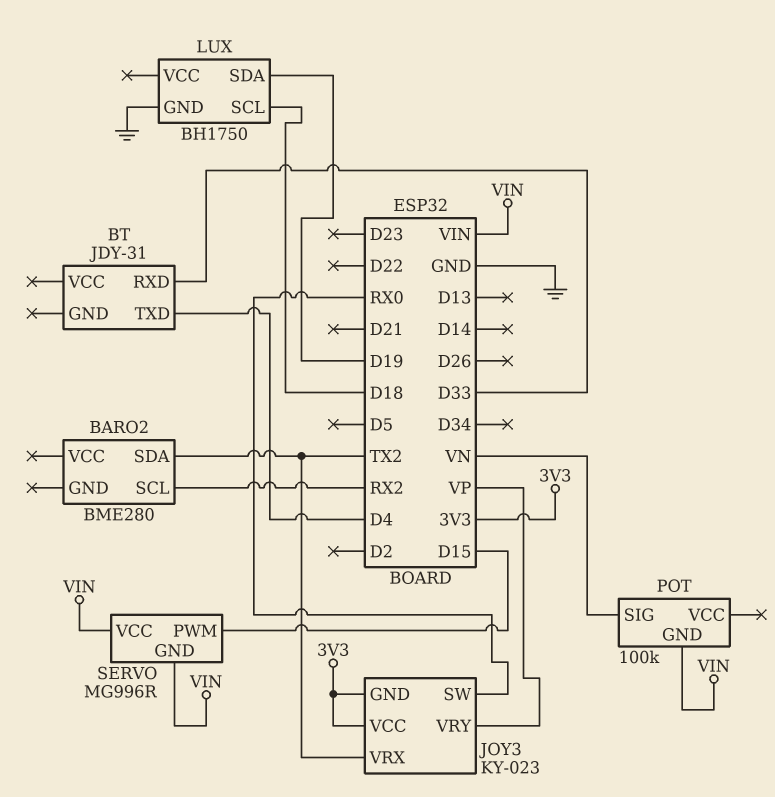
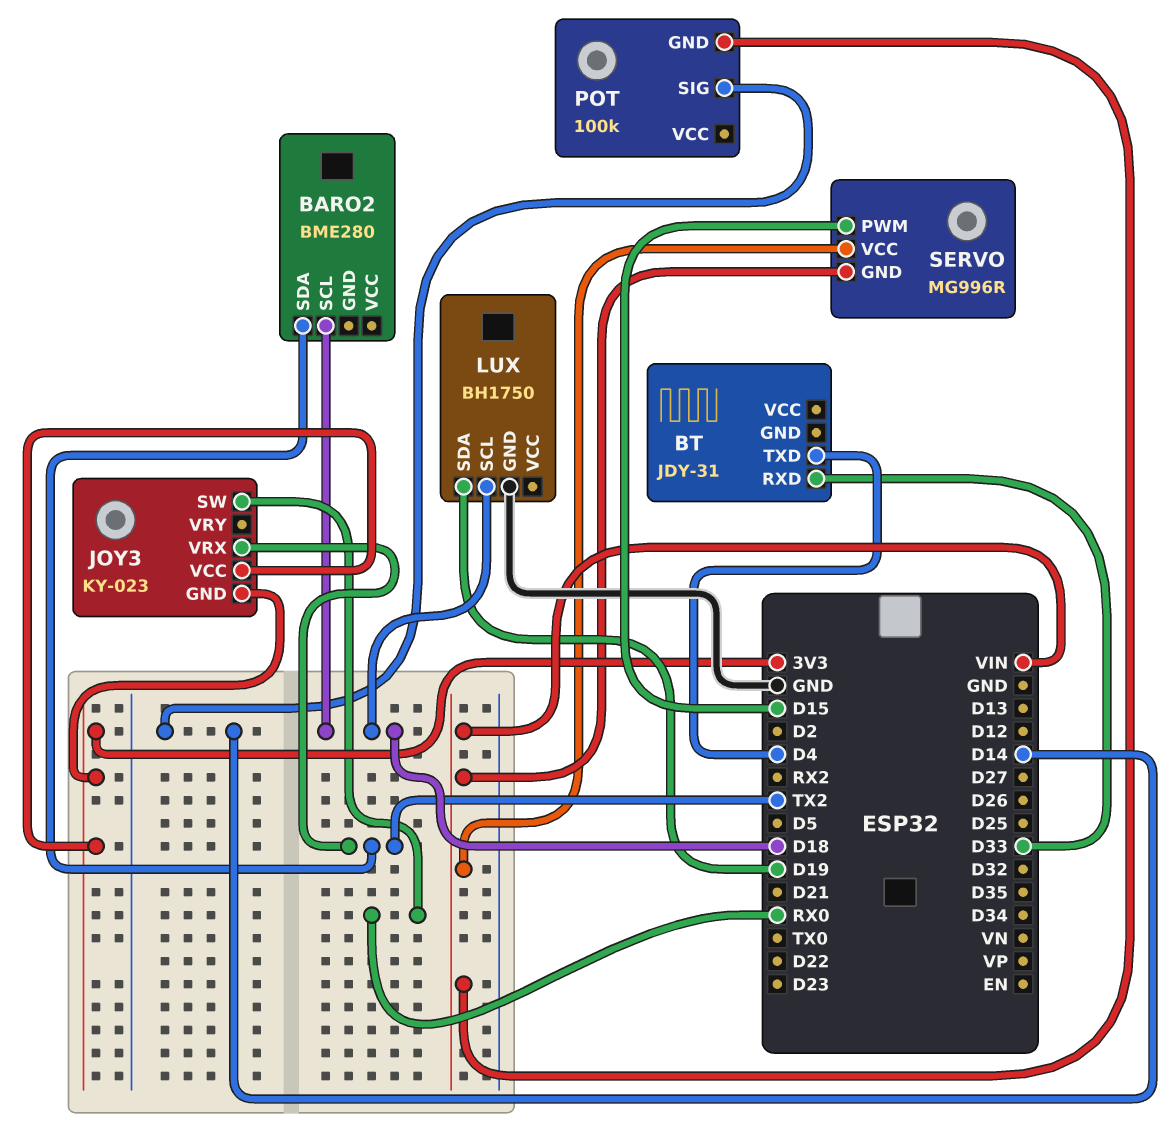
BARO2 pin SCL: RX2 -> D18
JOY3 pin VRY: VP -> none
POT pin SIG: VN -> D14

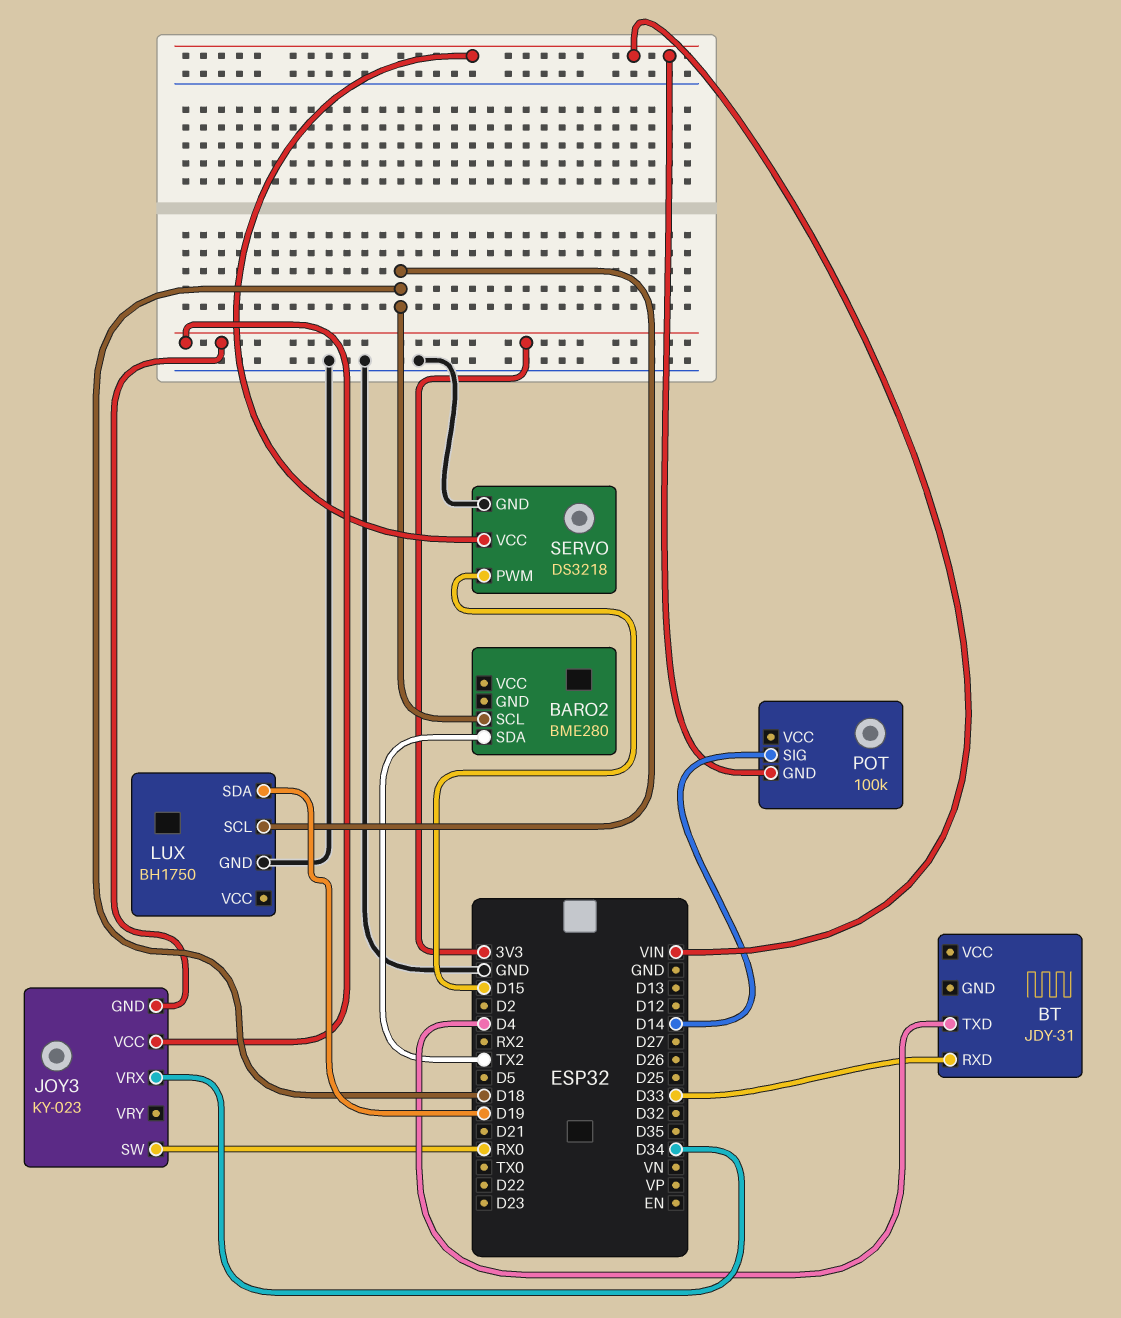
JOY3 pin VRX: TX2 -> D34
SERVO: MG996R -> DS3218
SERVO pin GND: VIN -> GND

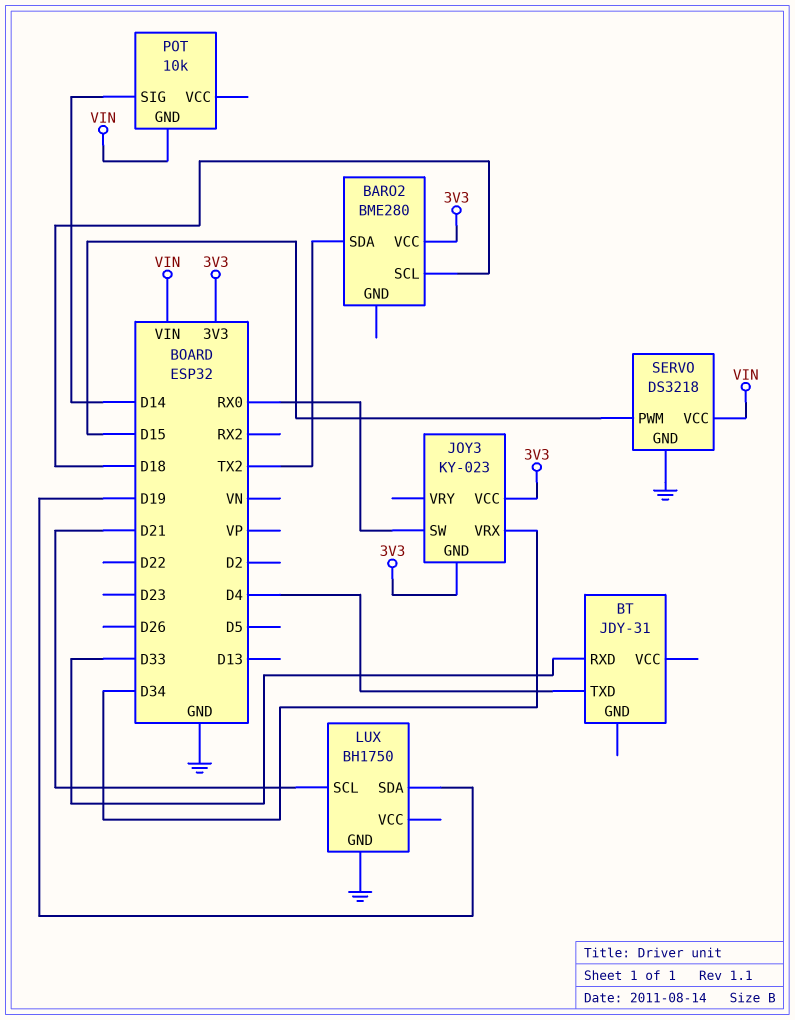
BARO2 pin VCC: none -> 3V3
LUX pin SCL: D18 -> D21
POT: 100k -> 10k

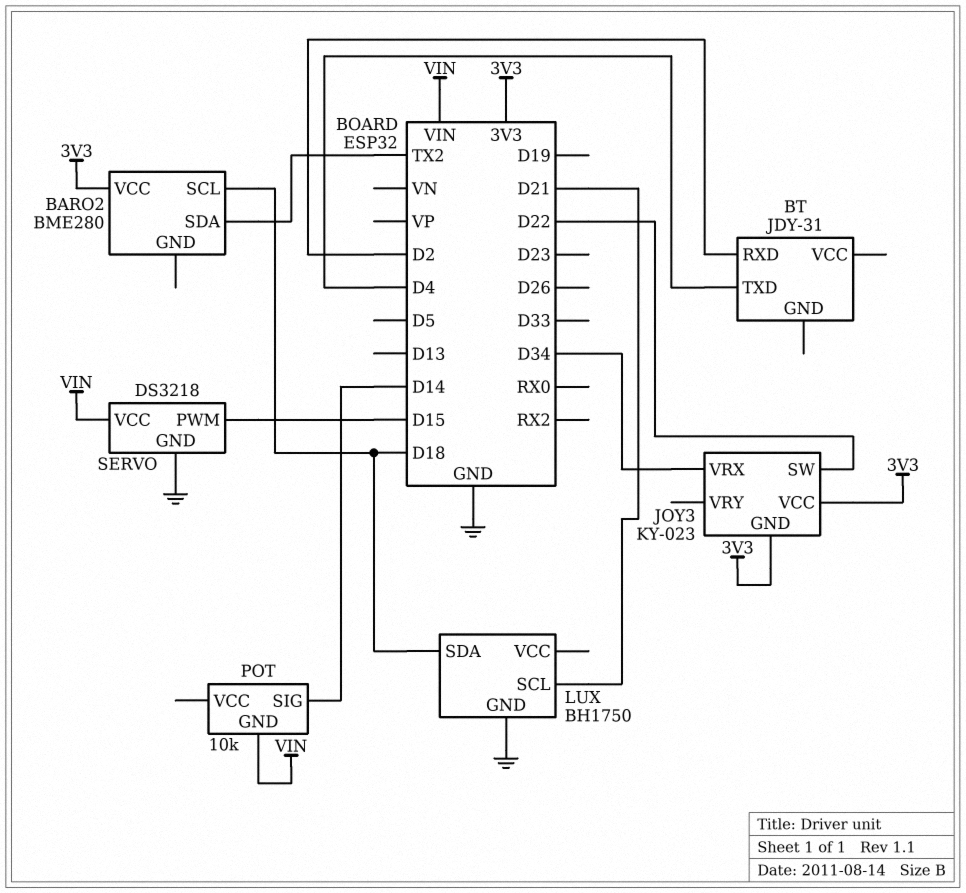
BT pin RXD: D33 -> D2
JOY3 pin SW: RX0 -> D22
LUX pin SDA: D19 -> D18

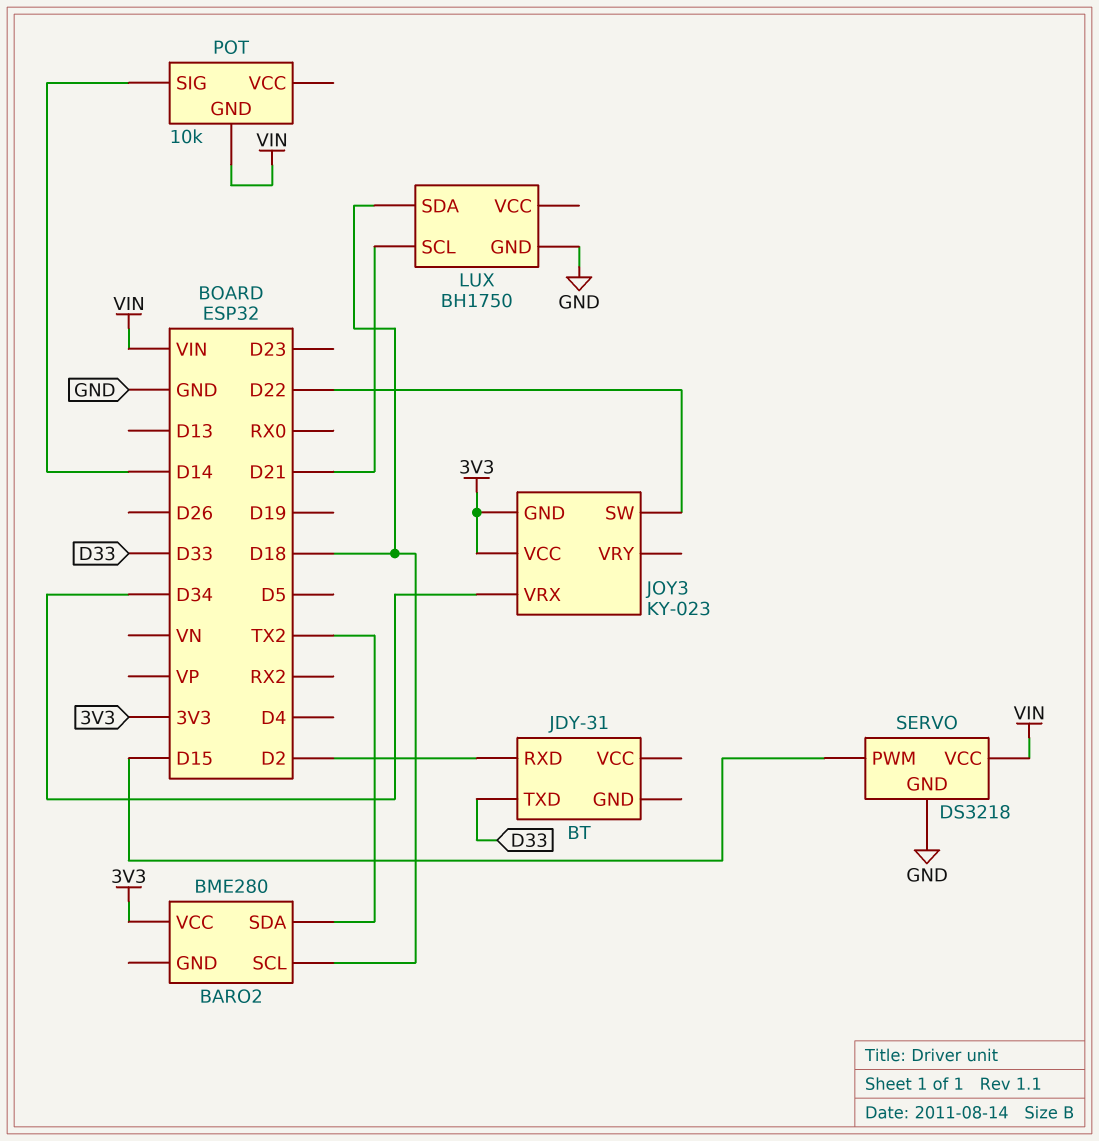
BT pin TXD: D4 -> D33

